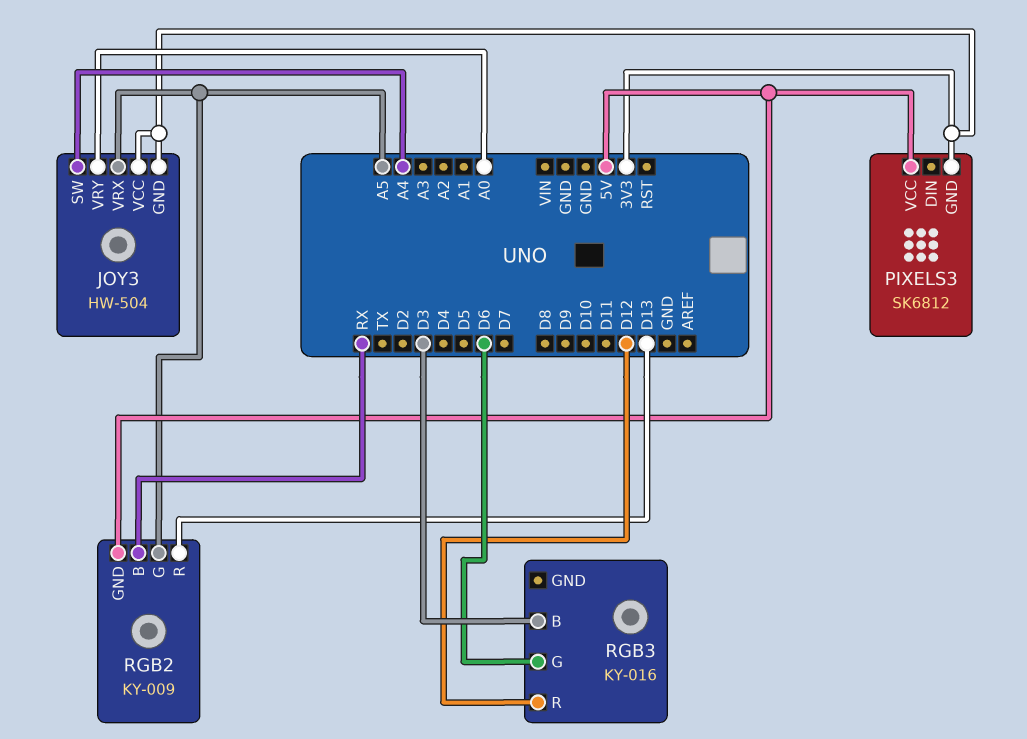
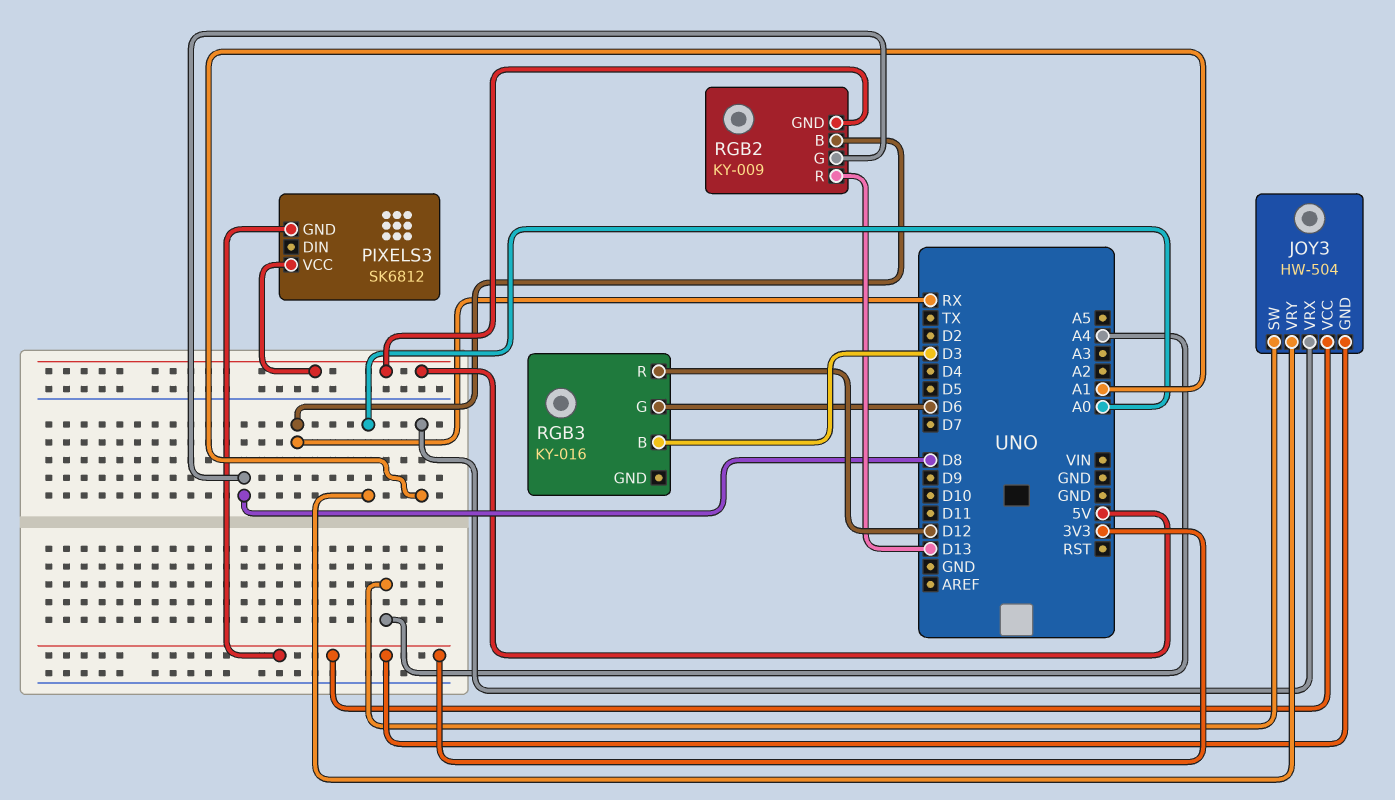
JOY3 pin VRX: A5 -> A1
RGB2 pin G: A5 -> D8

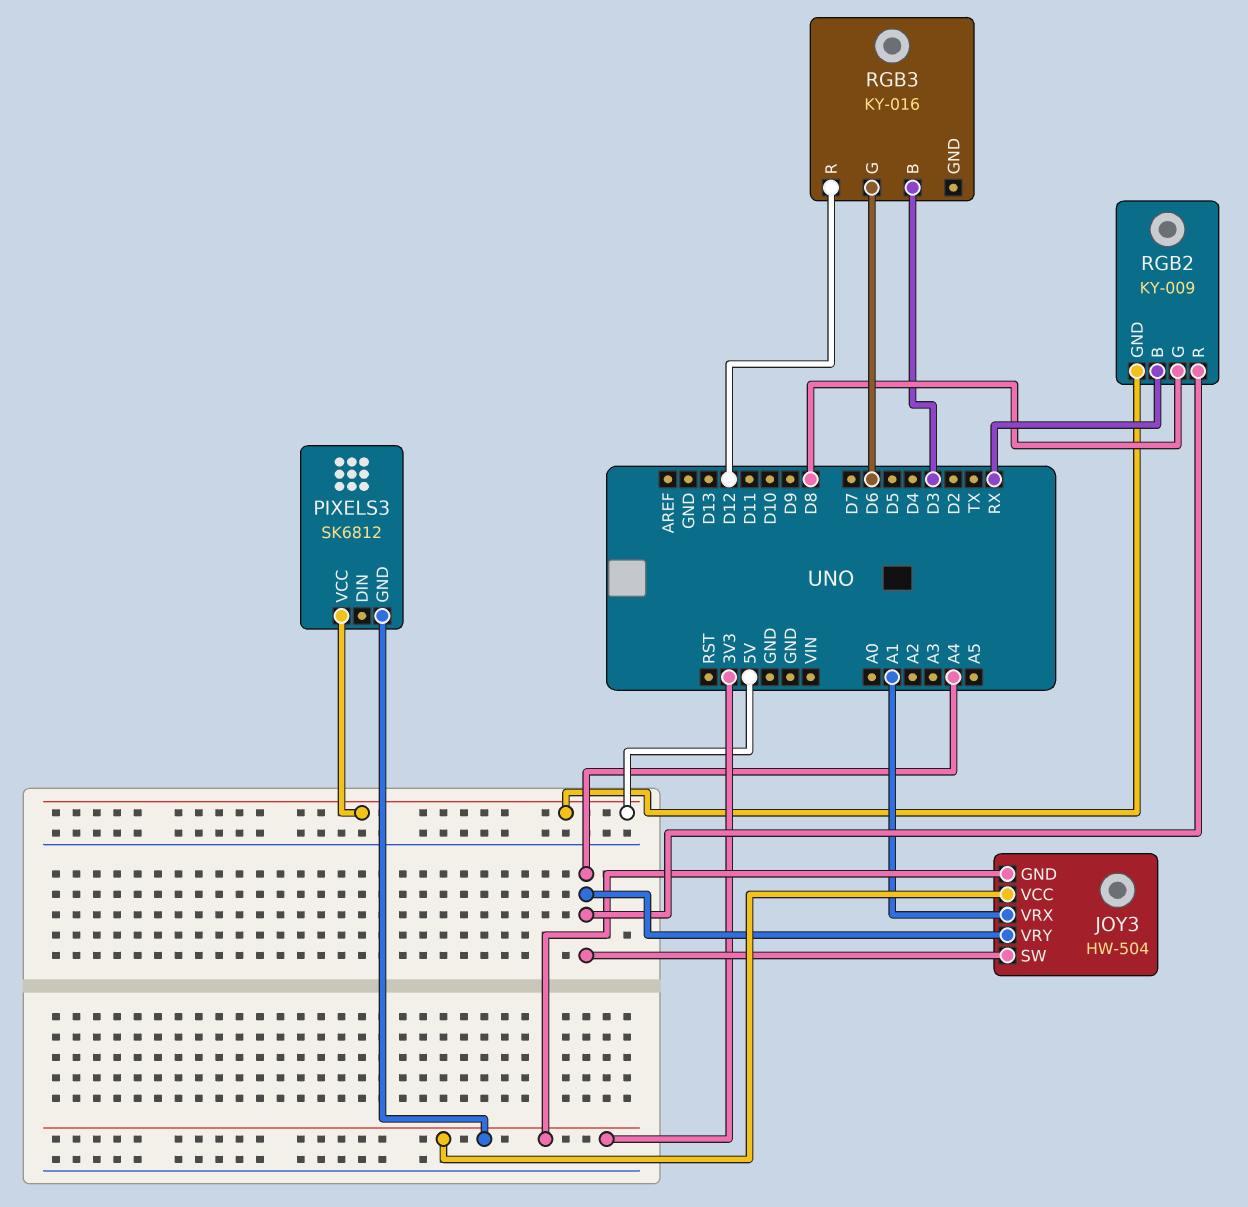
JOY3 pin VRY: A0 -> A4
RGB2 pin R: D13 -> A4

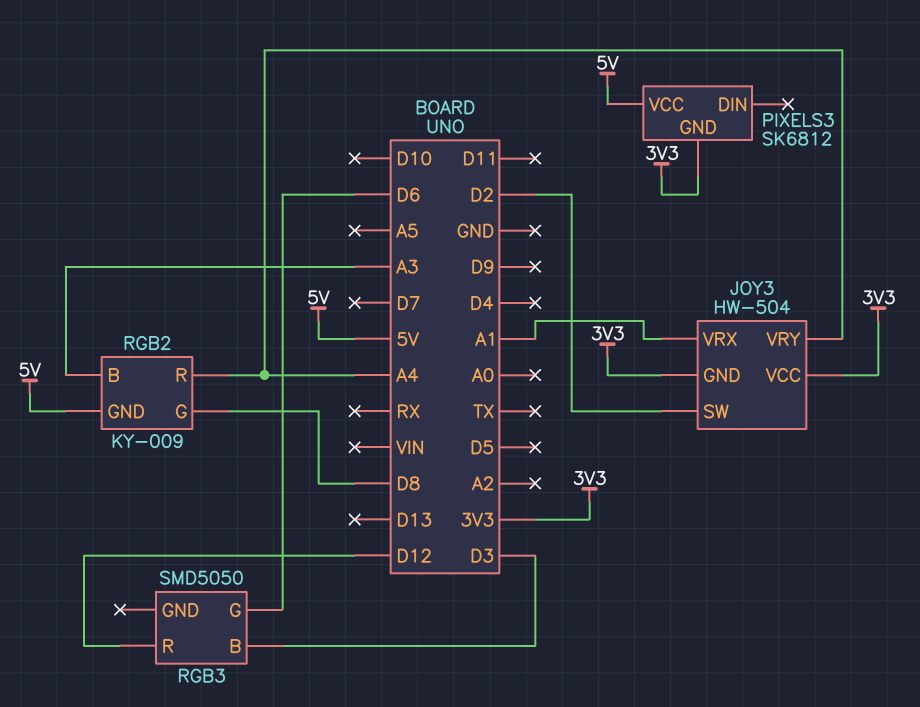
JOY3 pin SW: A4 -> D2
RGB2 pin B: RX -> A3
RGB3: KY-016 -> SMD5050

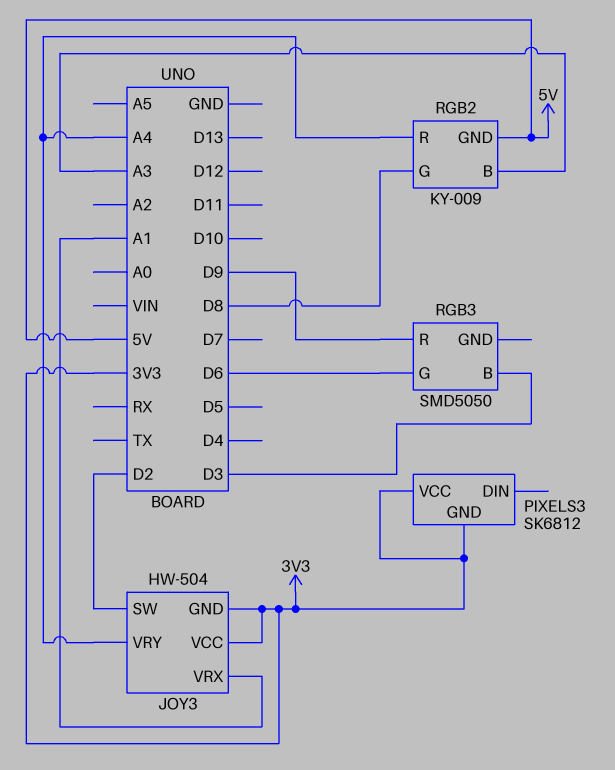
PIXELS3 pin VCC: 5V -> 3V3
RGB3 pin R: D12 -> D9

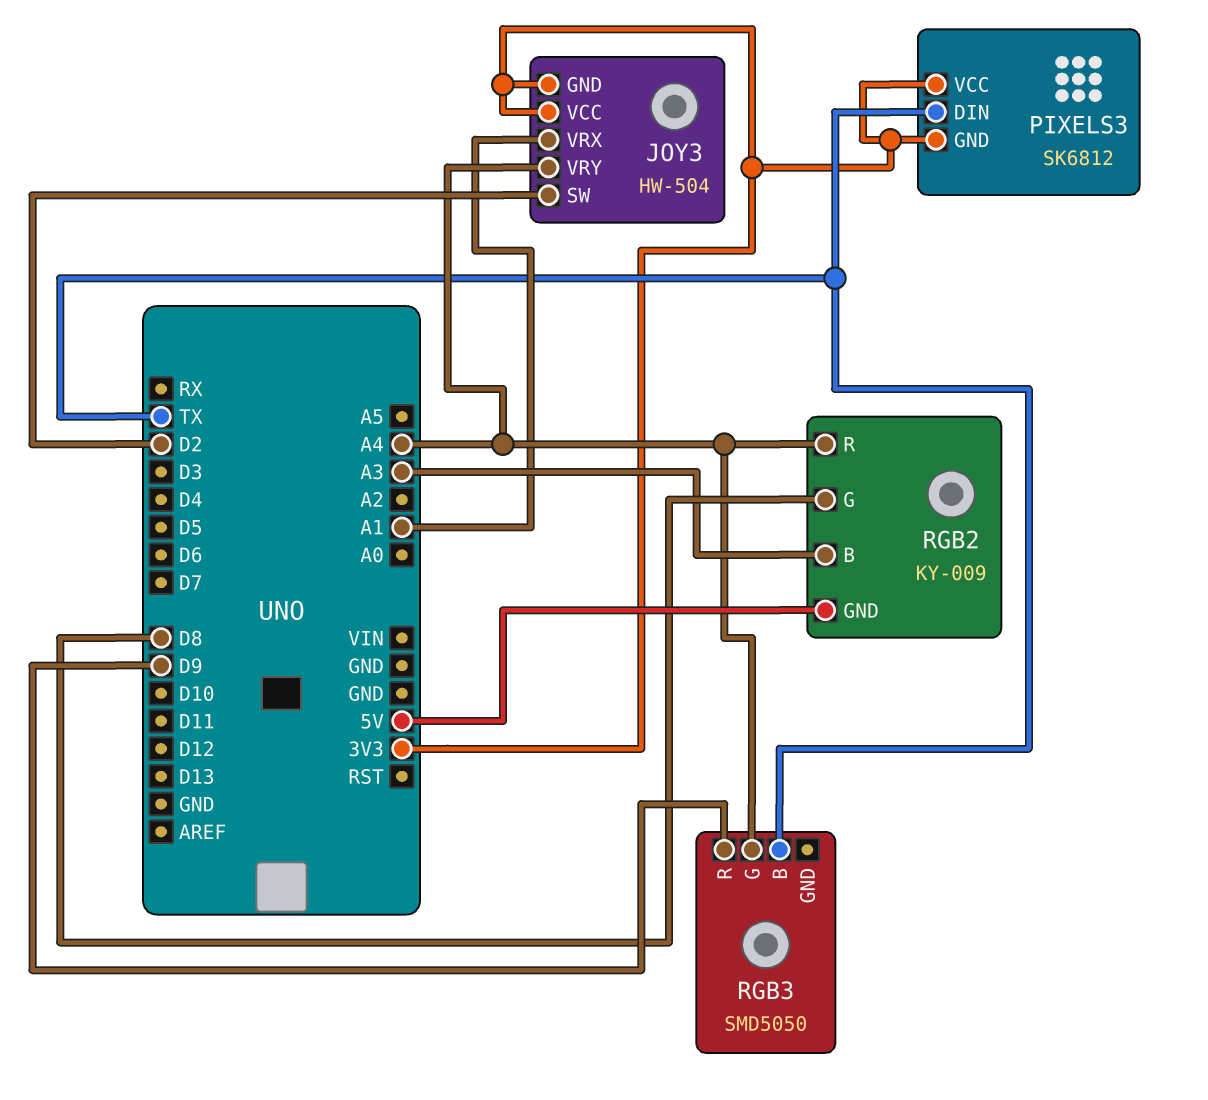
PIXELS3 pin DIN: none -> TX
RGB3 pin B: D3 -> TX
RGB3 pin G: D6 -> A4

